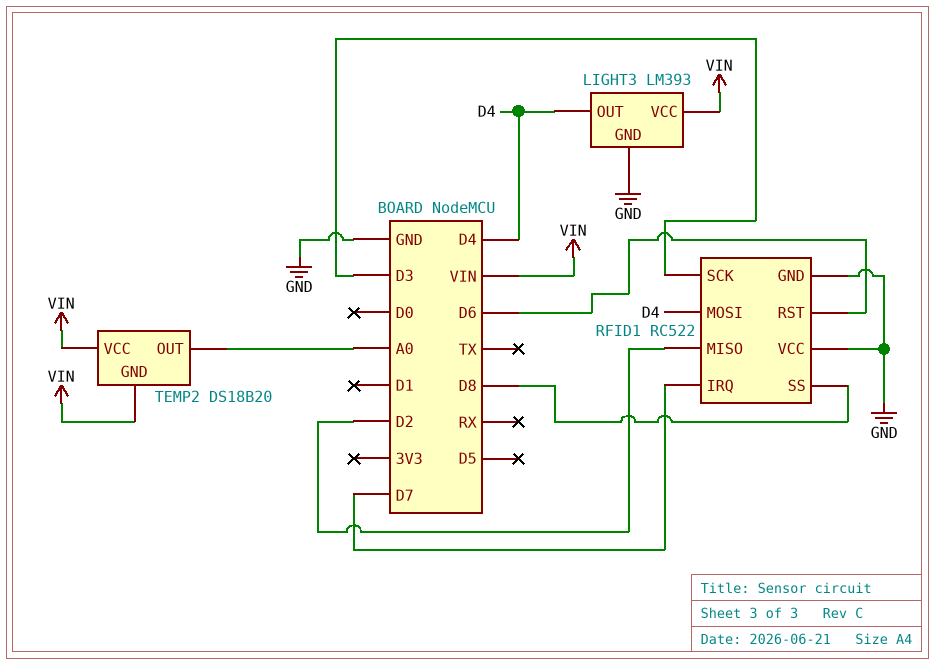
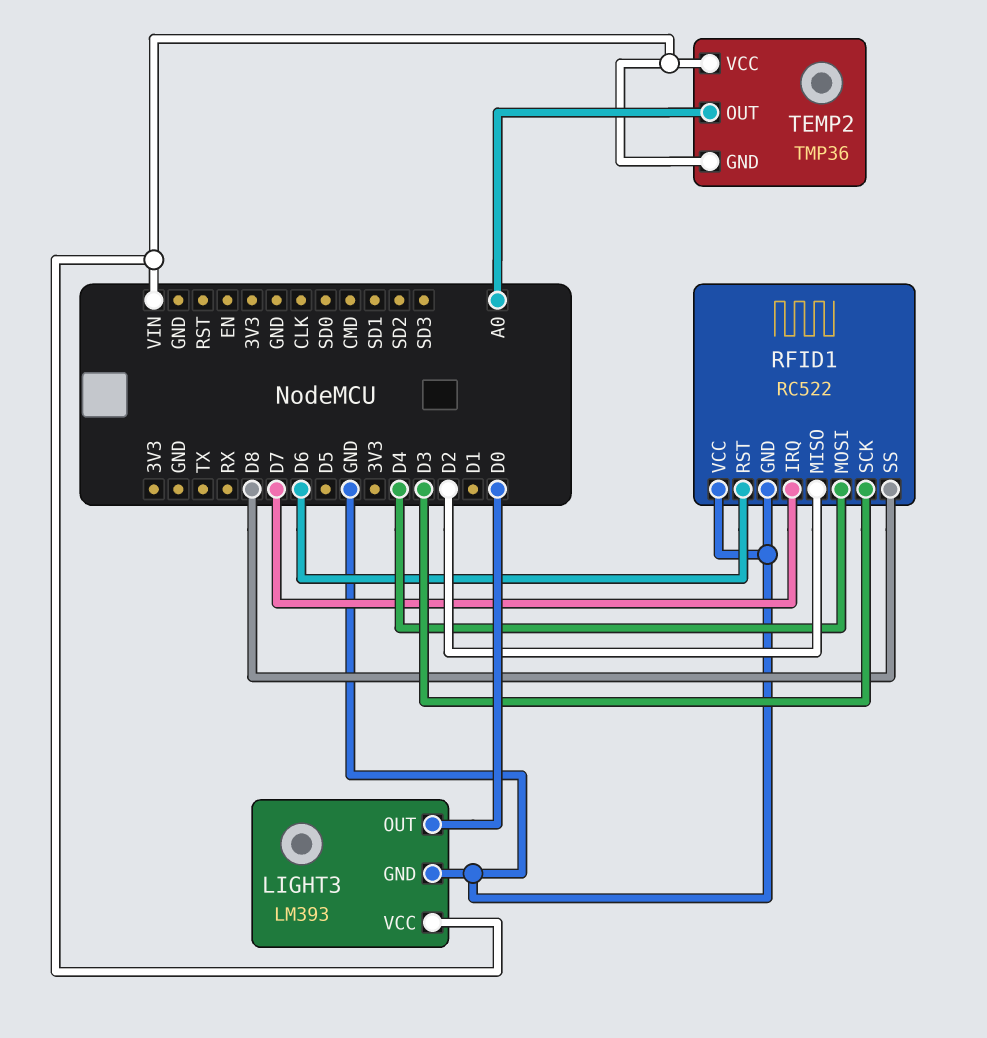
LIGHT3 pin OUT: D4 -> D0
TEMP2: DS18B20 -> TMP36

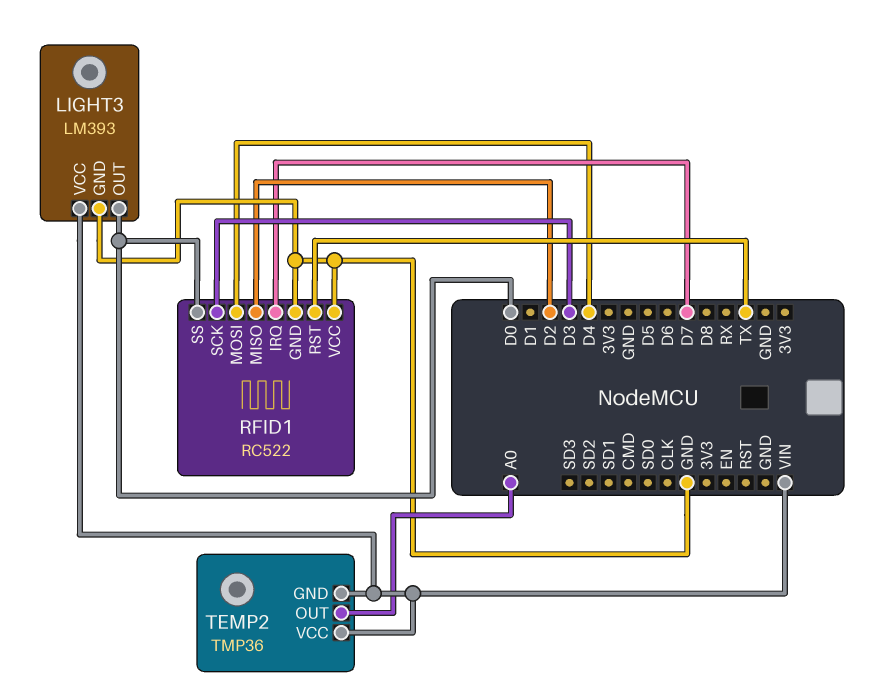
RFID1 pin RST: D6 -> TX
RFID1 pin SS: D8 -> D0

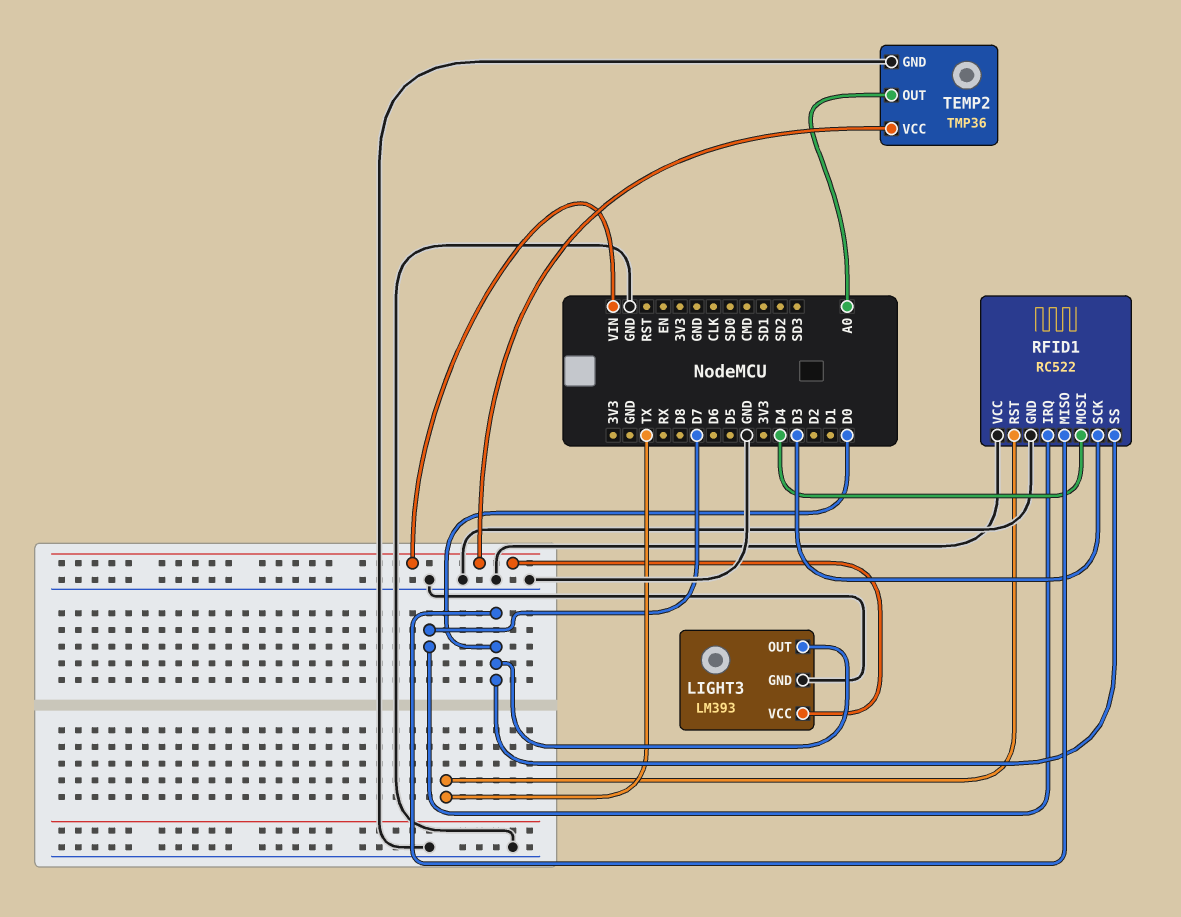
RFID1 pin MISO: D2 -> D0
TEMP2 pin GND: VIN -> GND

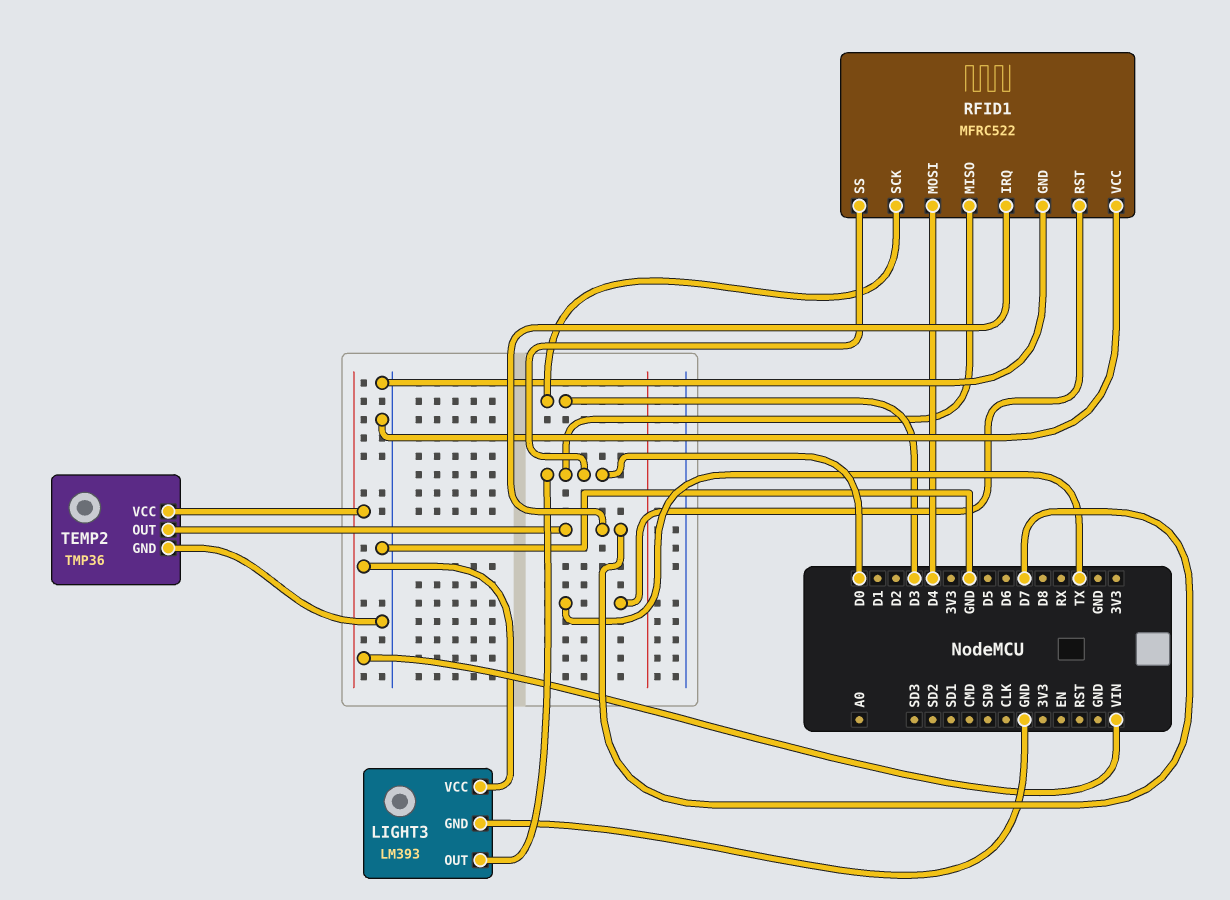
RFID1: RC522 -> MFRC522
TEMP2 pin OUT: A0 -> D7

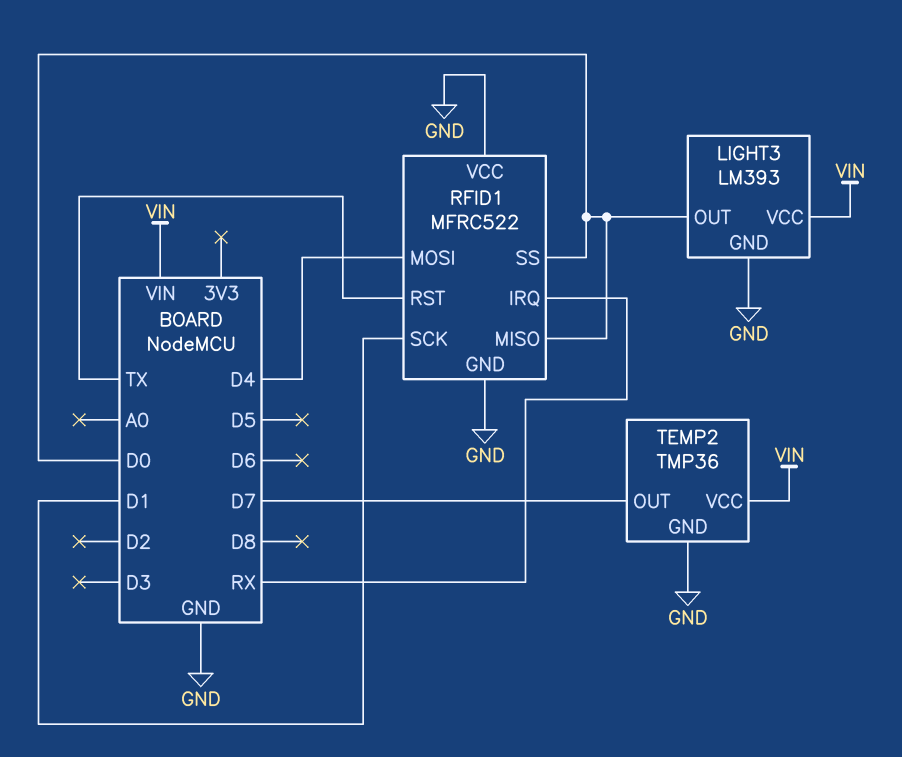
RFID1 pin IRQ: D7 -> RX
RFID1 pin SCK: D3 -> D1

